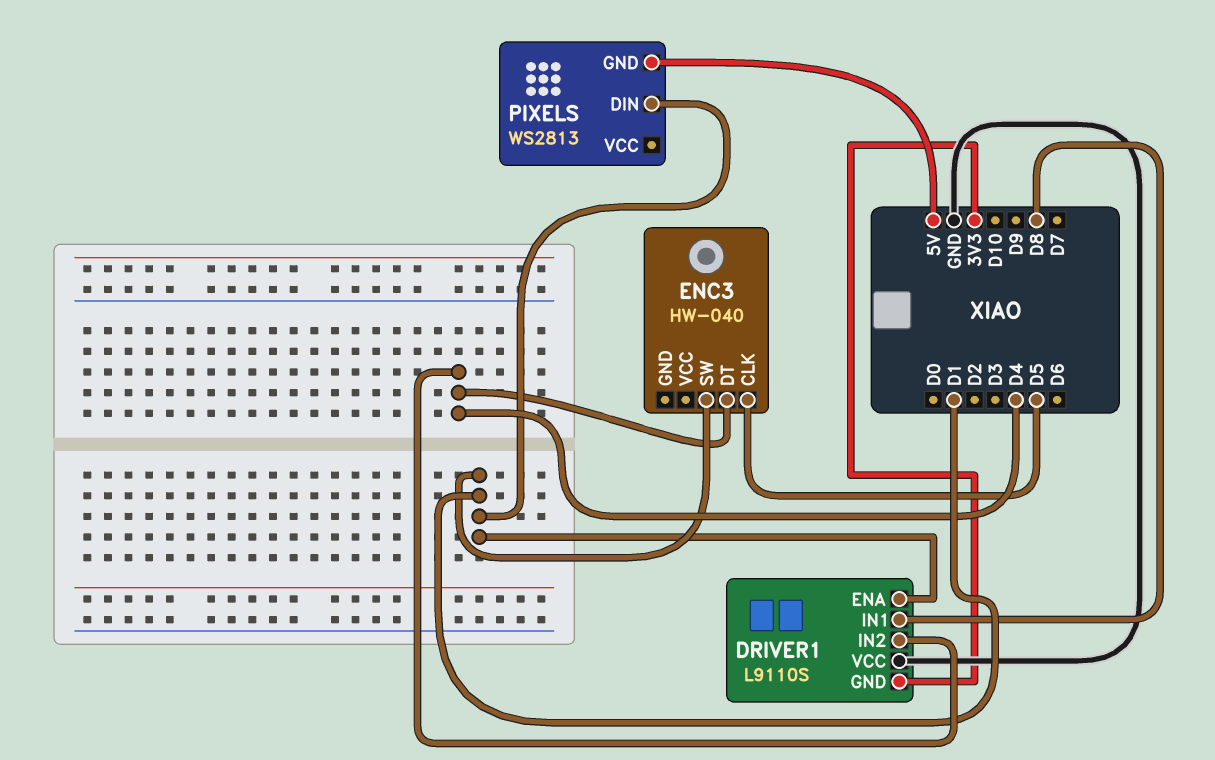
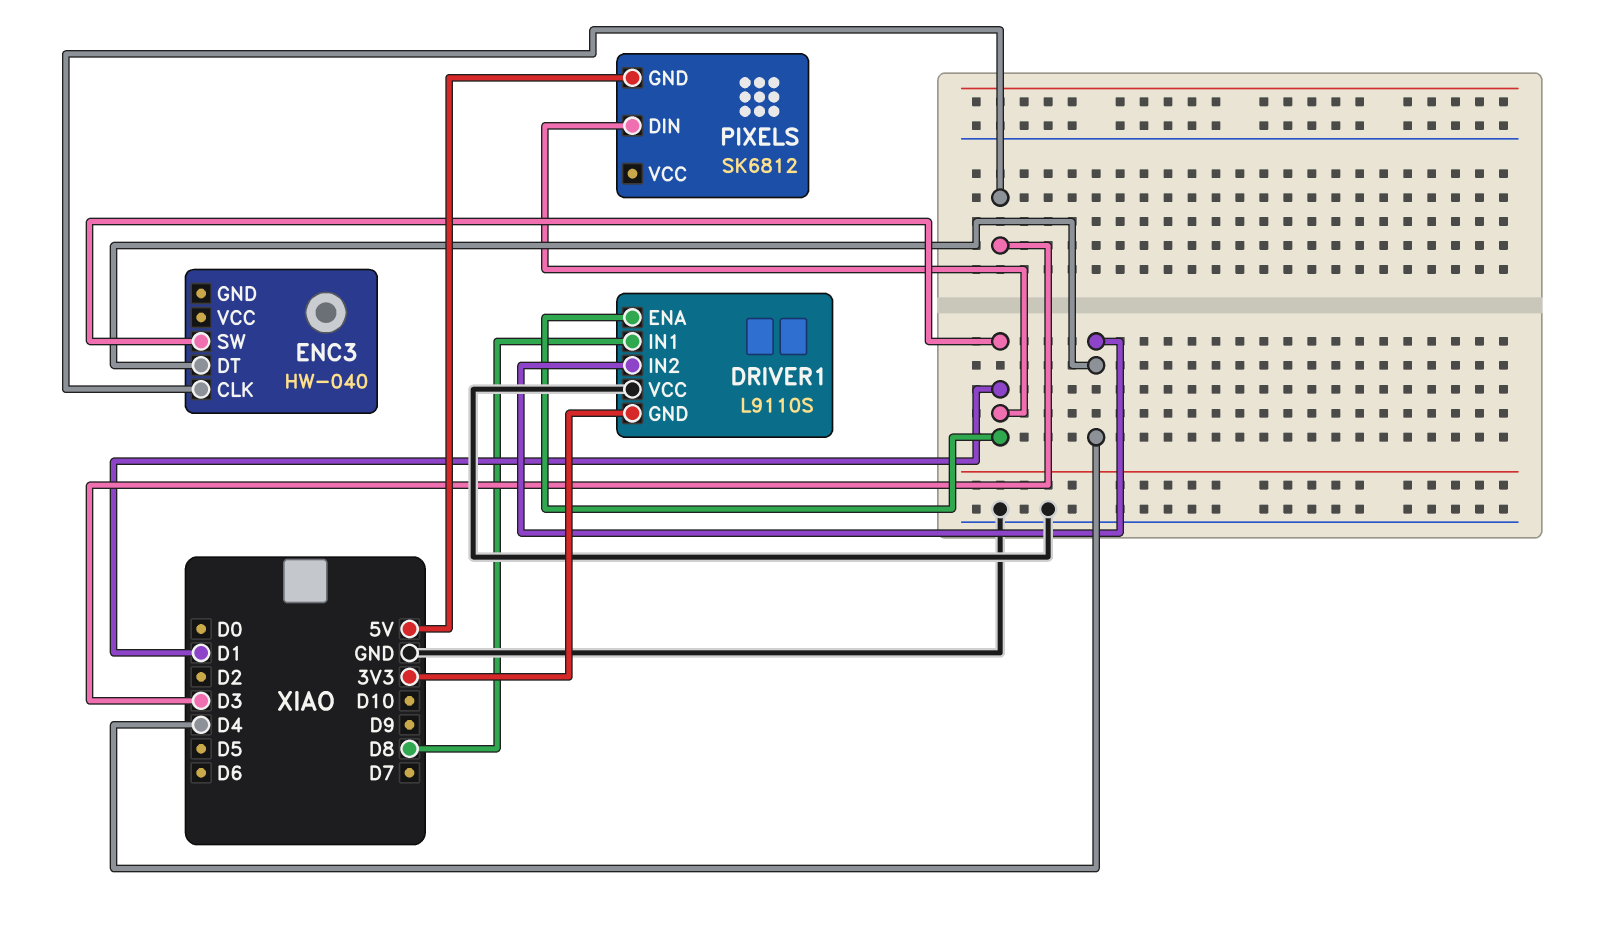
ENC3 pin CLK: D5 -> D3
PIXELS: WS2813 -> SK6812

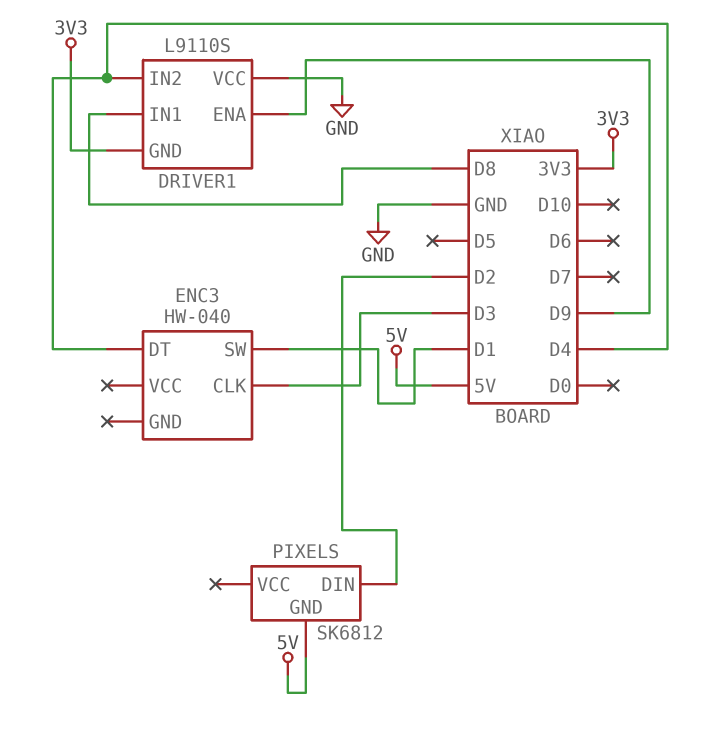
DRIVER1 pin ENA: D1 -> D9
PIXELS pin DIN: D1 -> D2

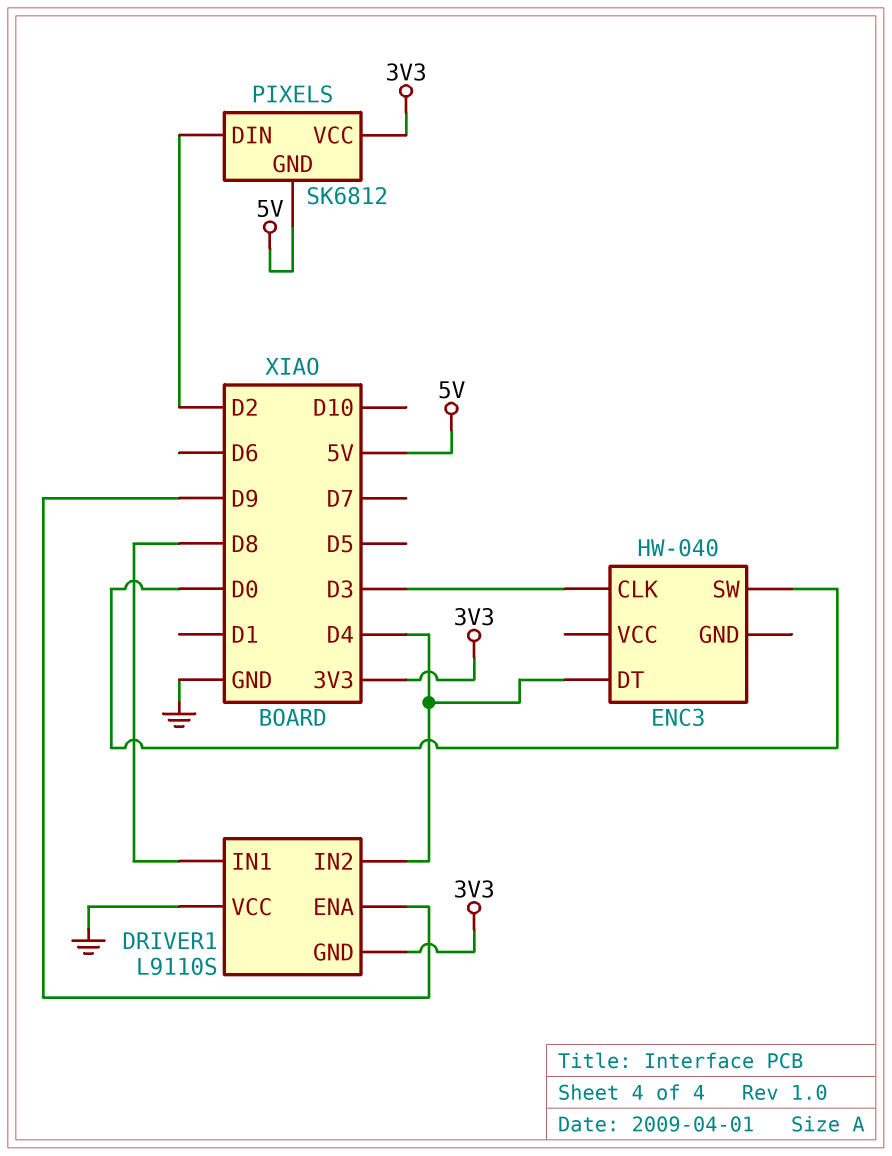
ENC3 pin SW: D1 -> D0
PIXELS pin VCC: none -> 3V3

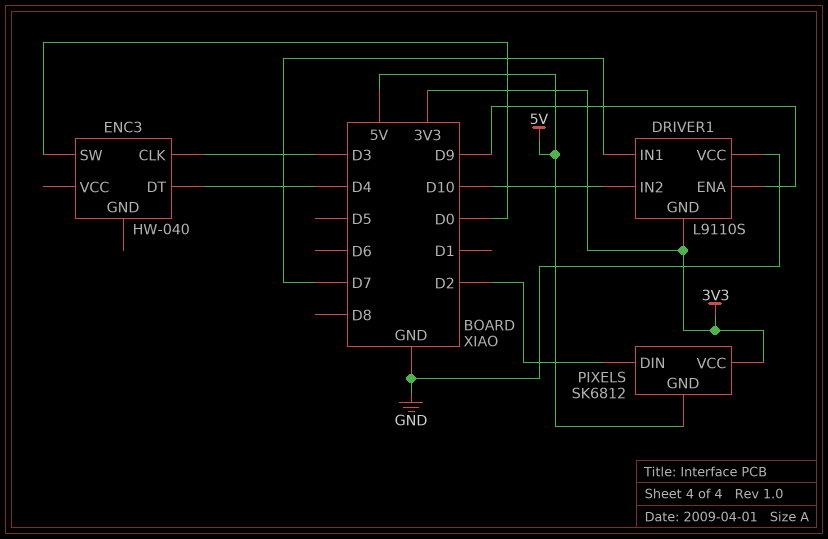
DRIVER1 pin IN1: D8 -> D7
DRIVER1 pin IN2: D4 -> D10

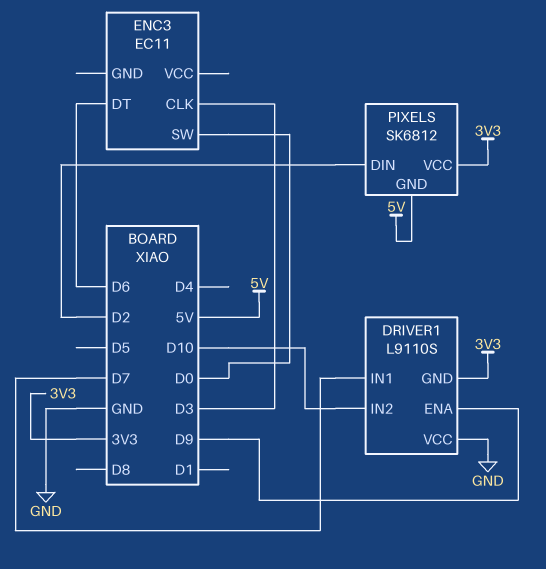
ENC3: HW-040 -> EC11
ENC3 pin DT: D4 -> D6

